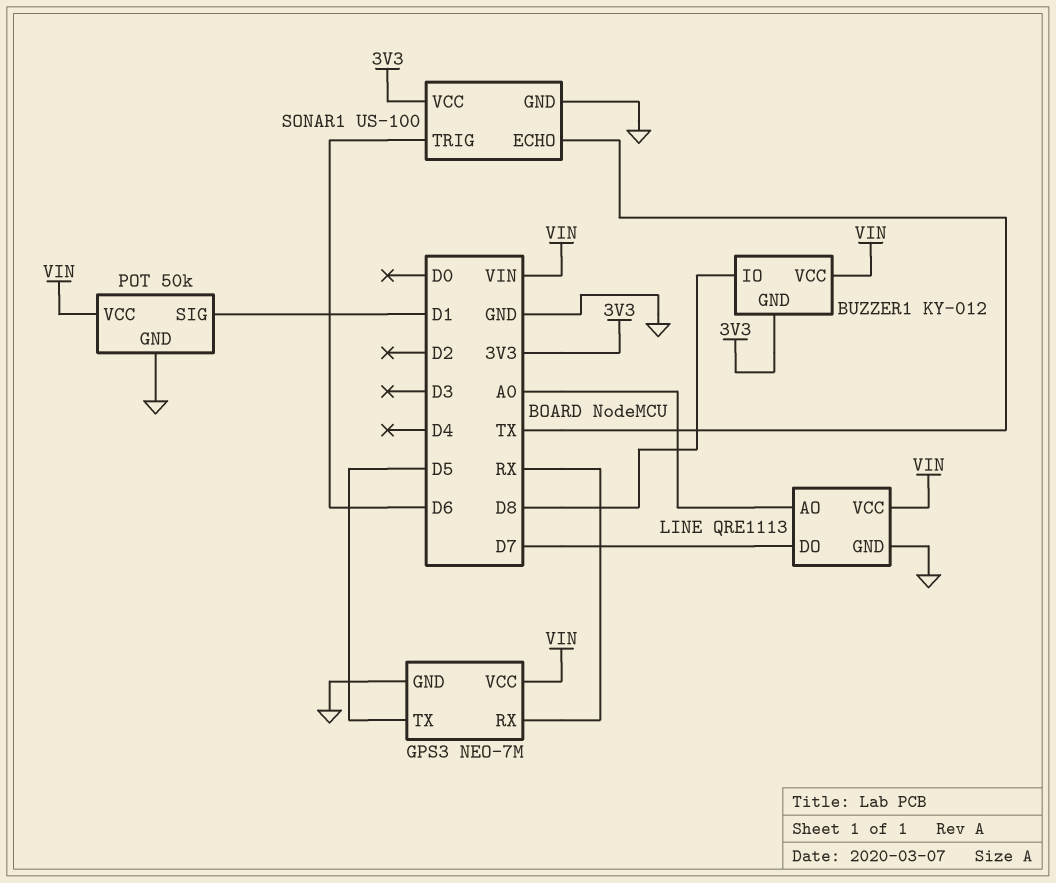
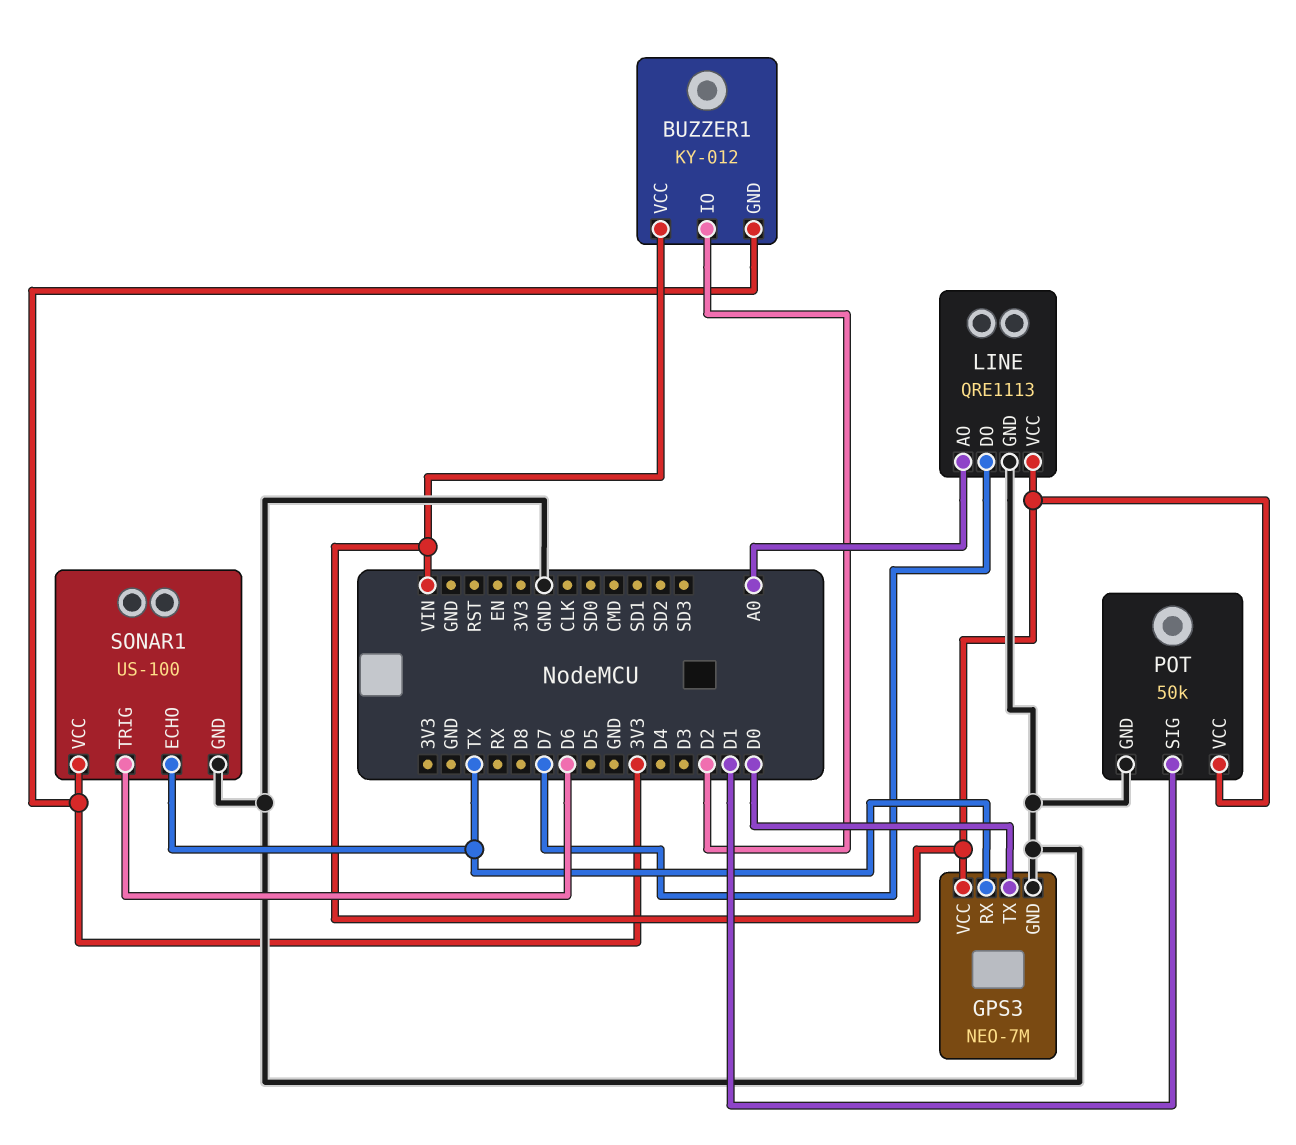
BUZZER1 pin IO: D8 -> D2
GPS3 pin RX: RX -> TX
GPS3 pin TX: D5 -> D0

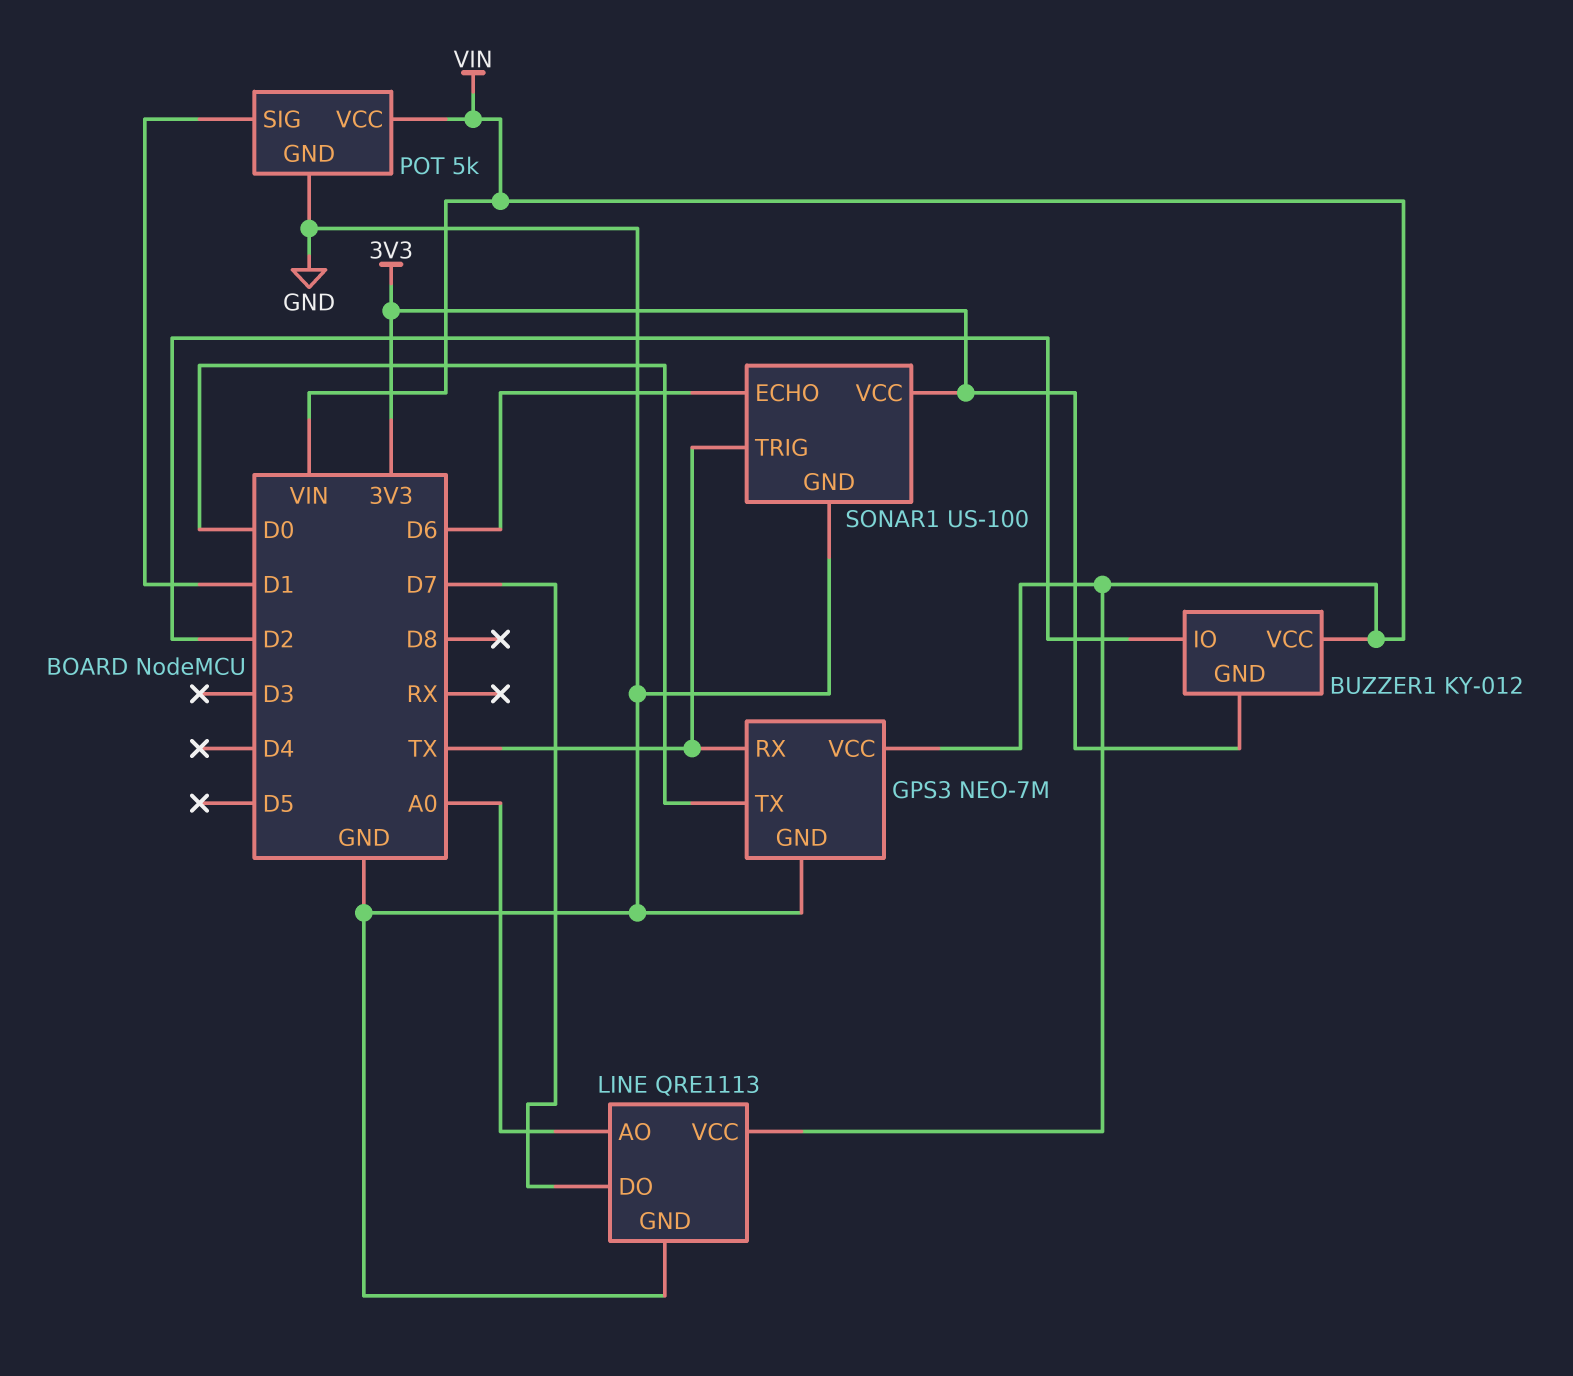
POT: 50k -> 5k
SONAR1 pin ECHO: TX -> D6
SONAR1 pin TRIG: D6 -> TX

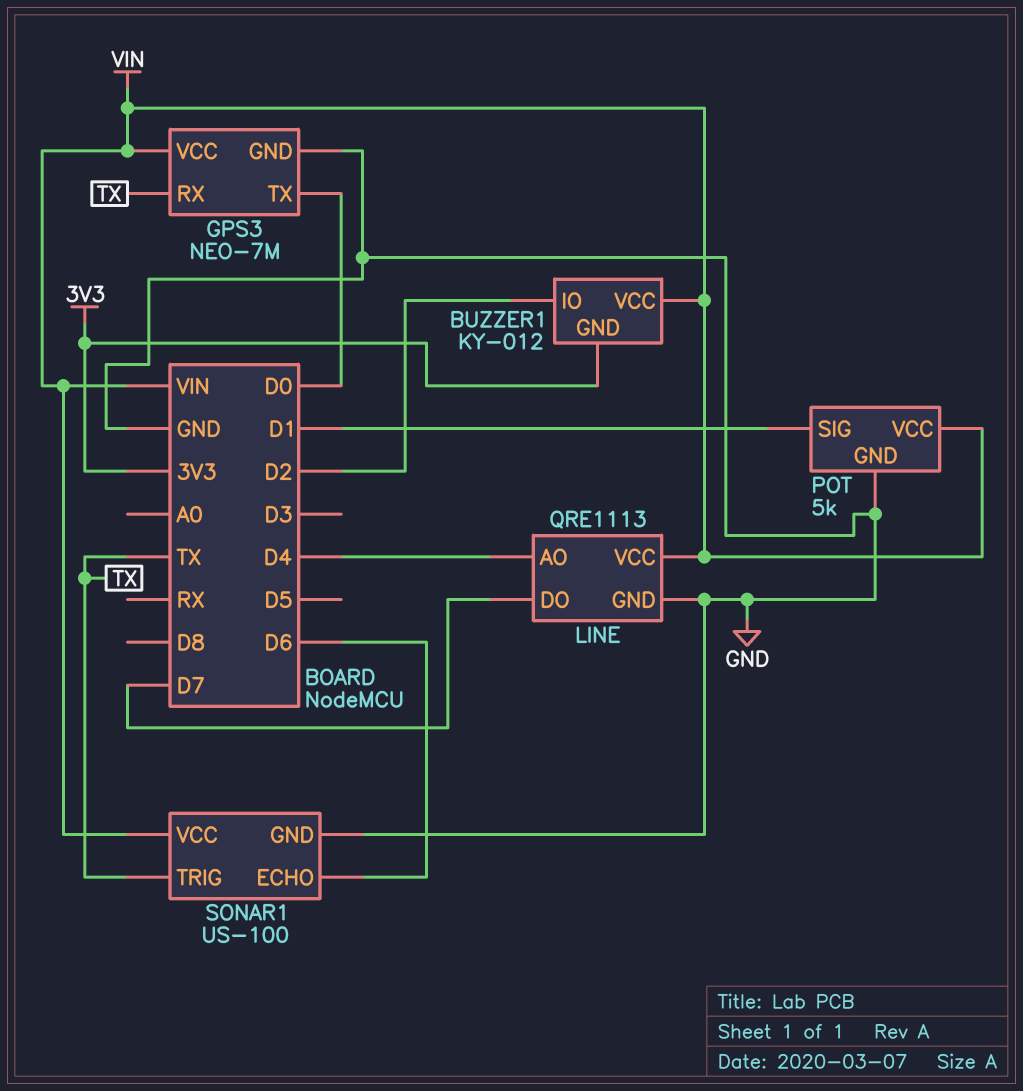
LINE pin AO: A0 -> D4
SONAR1 pin VCC: 3V3 -> VIN

